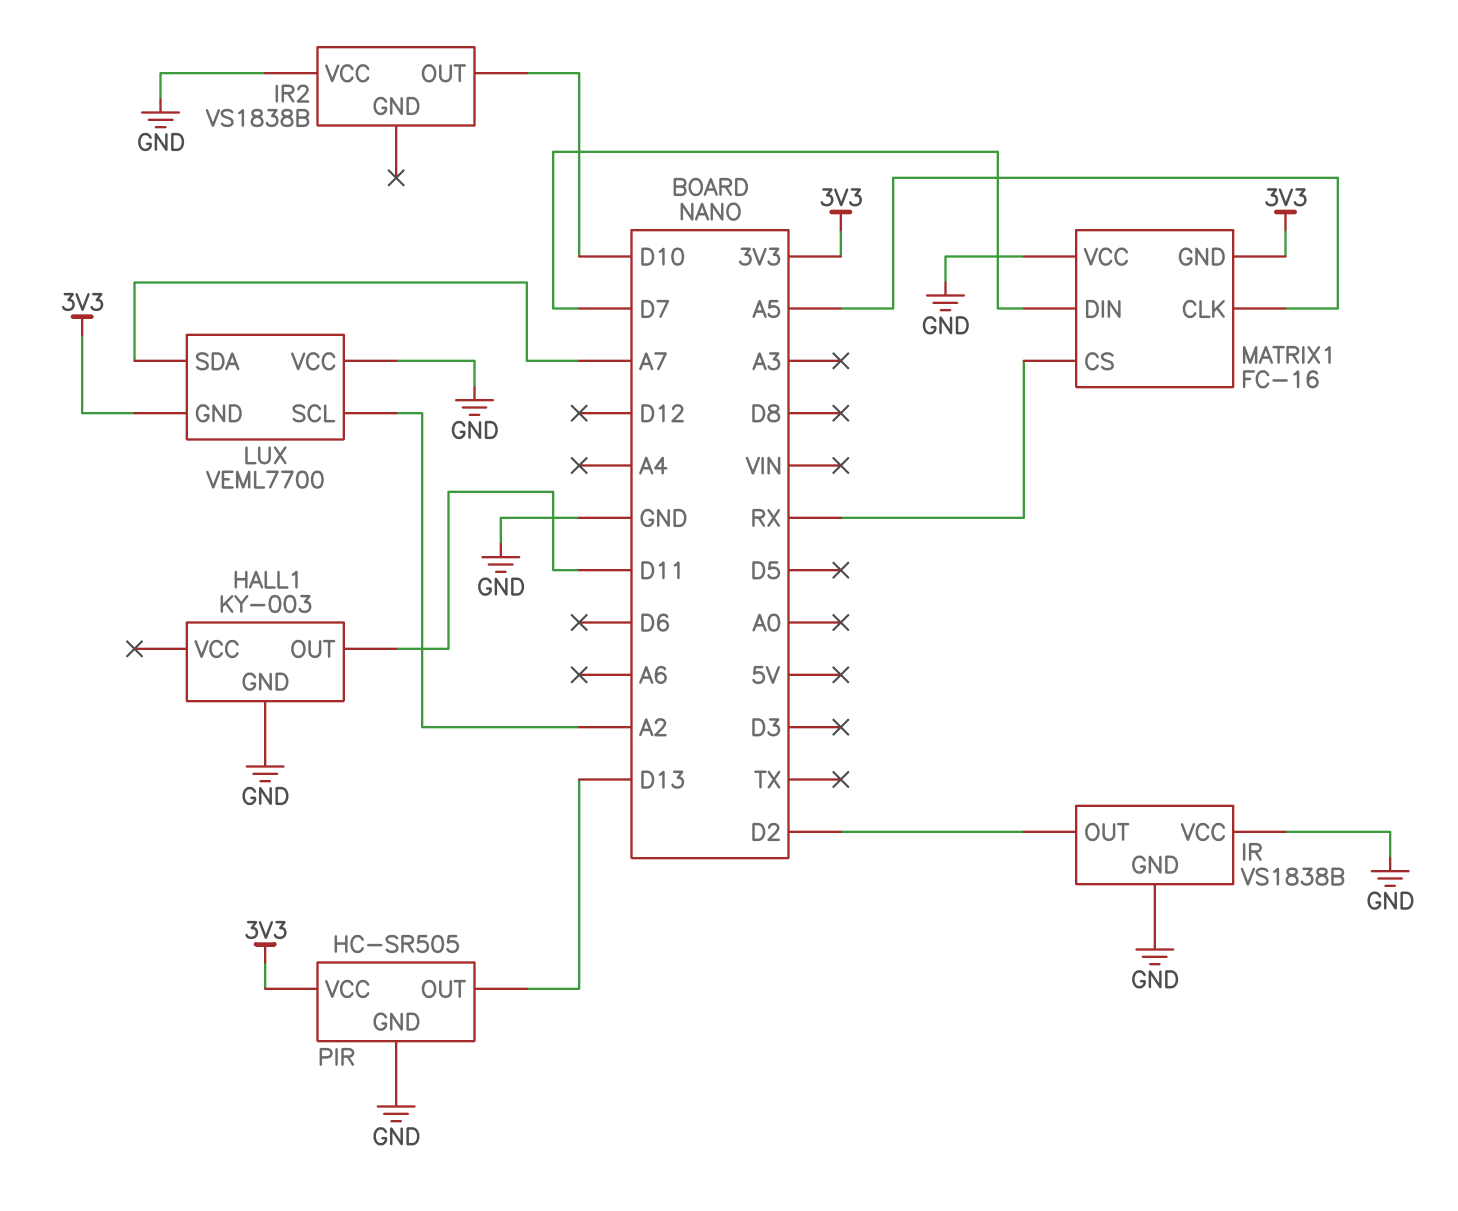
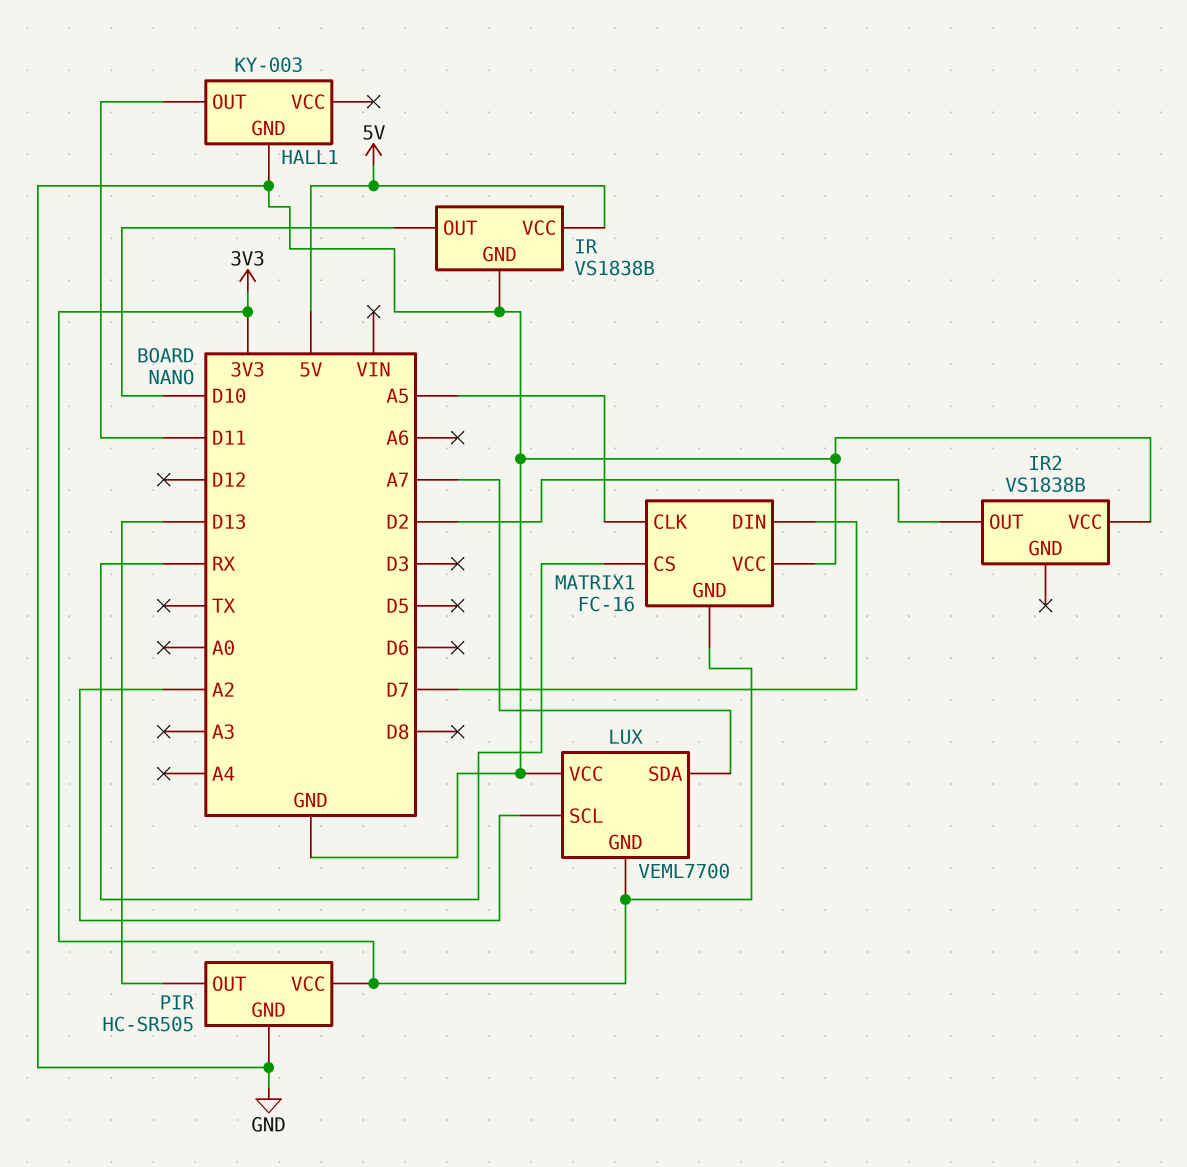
IR pin OUT: D2 -> D10
IR pin VCC: GND -> 5V
IR2 pin OUT: D10 -> D2

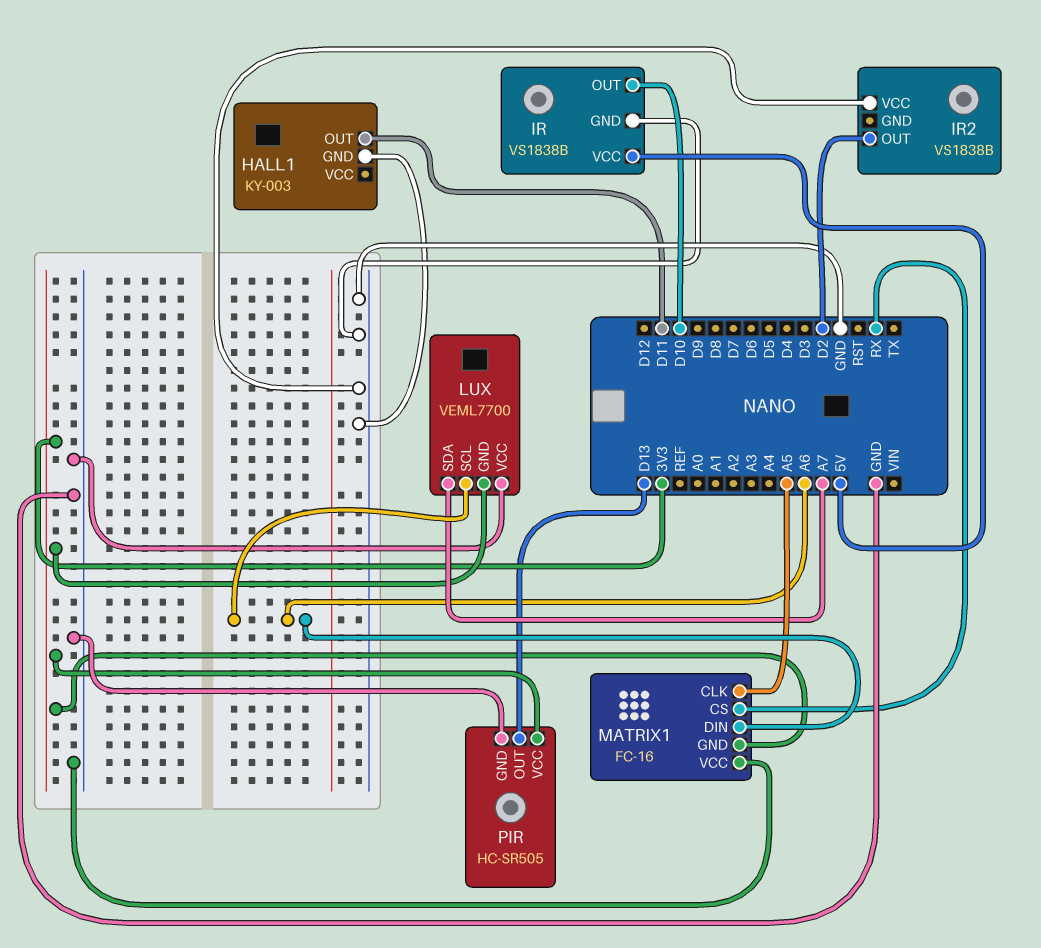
LUX pin SCL: A2 -> A6
MATRIX1 pin DIN: D7 -> A6

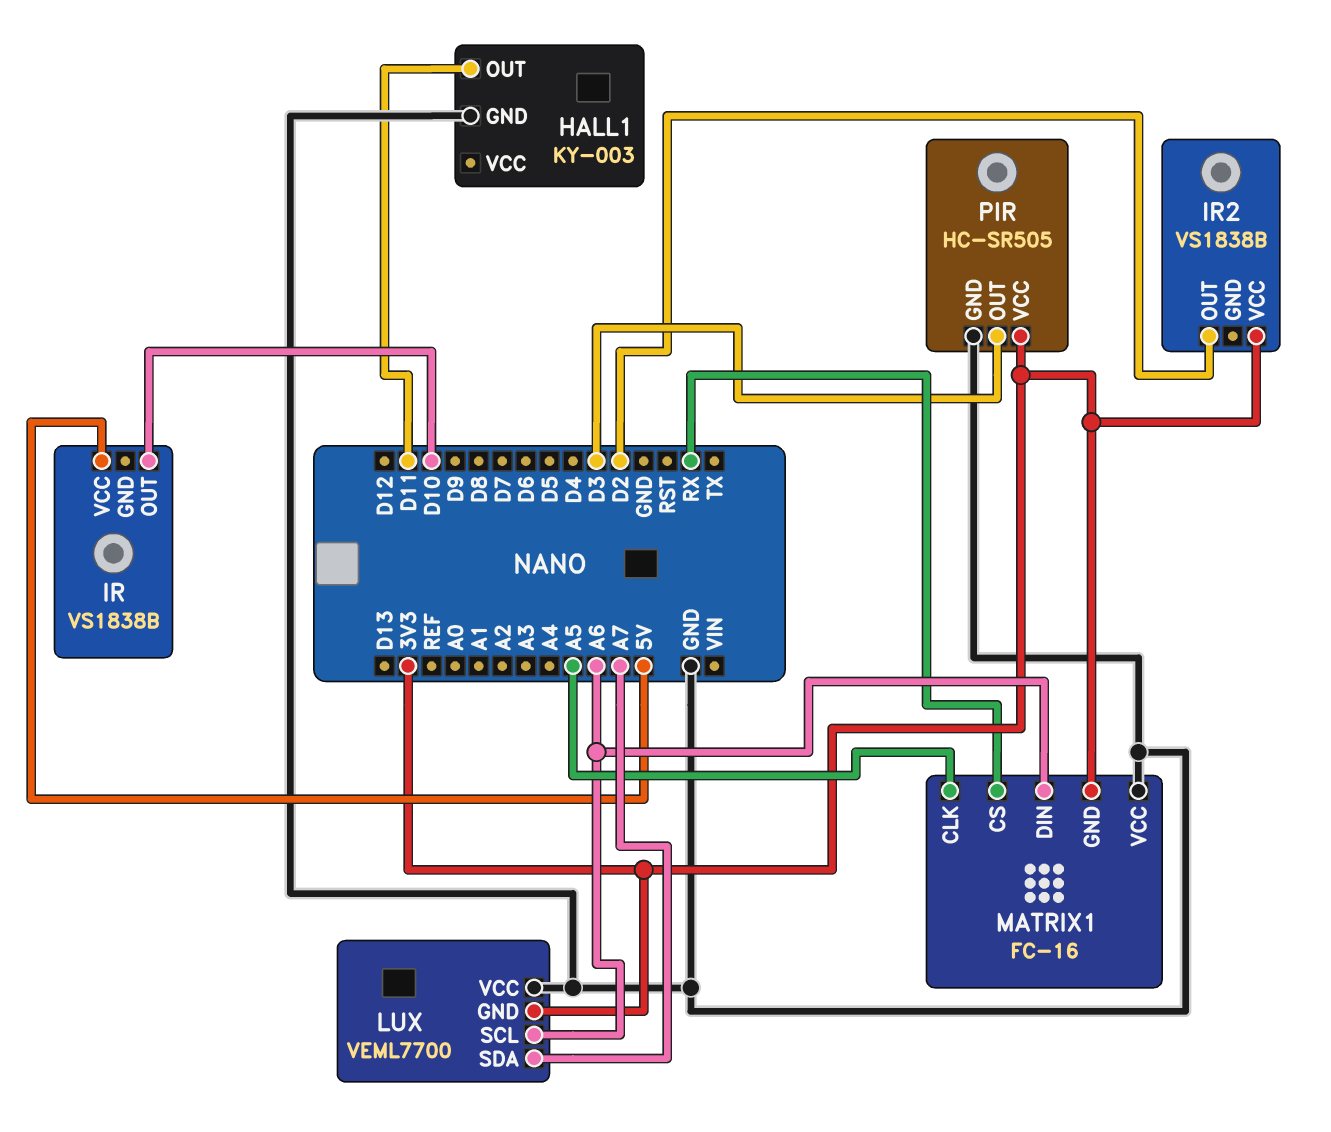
IR pin GND: GND -> none
IR2 pin VCC: GND -> 3V3
PIR pin OUT: D13 -> D3

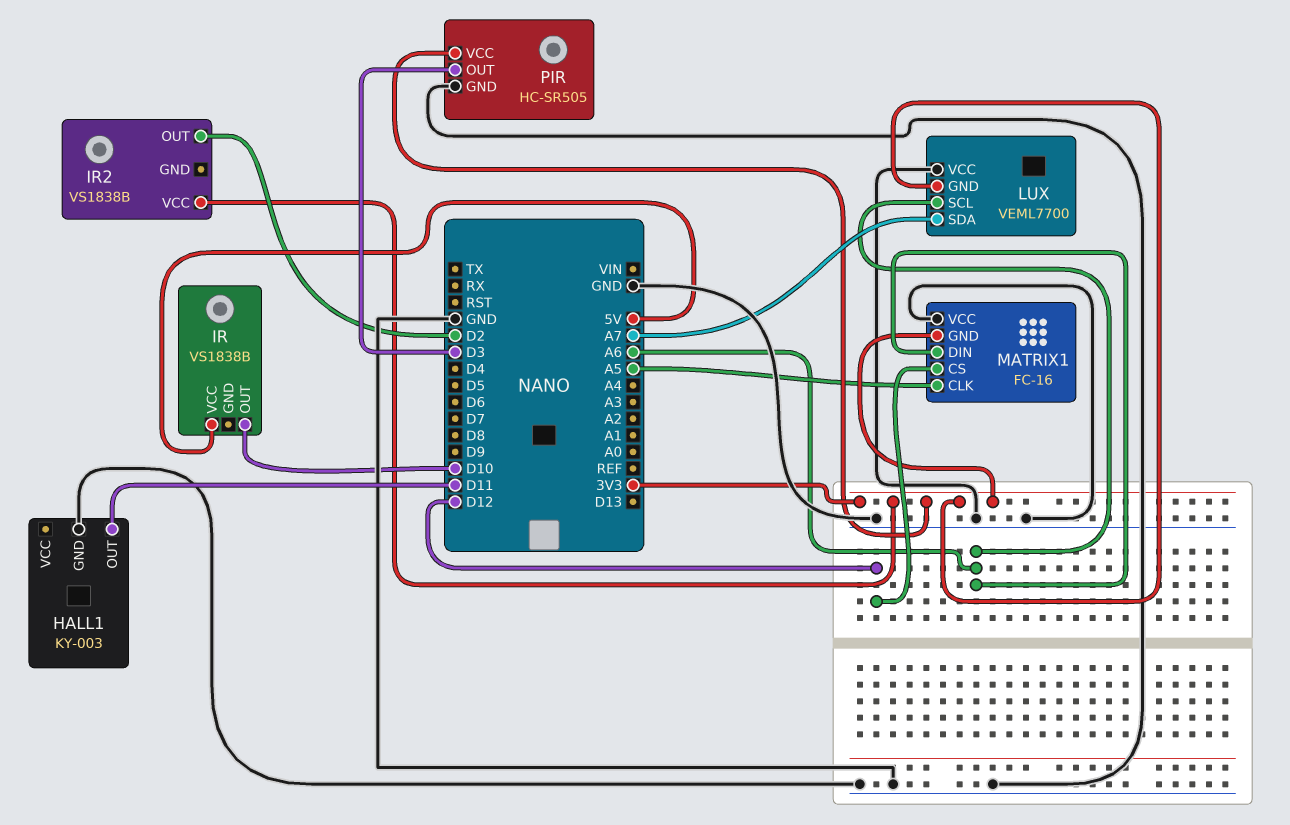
MATRIX1 pin CS: RX -> D12

